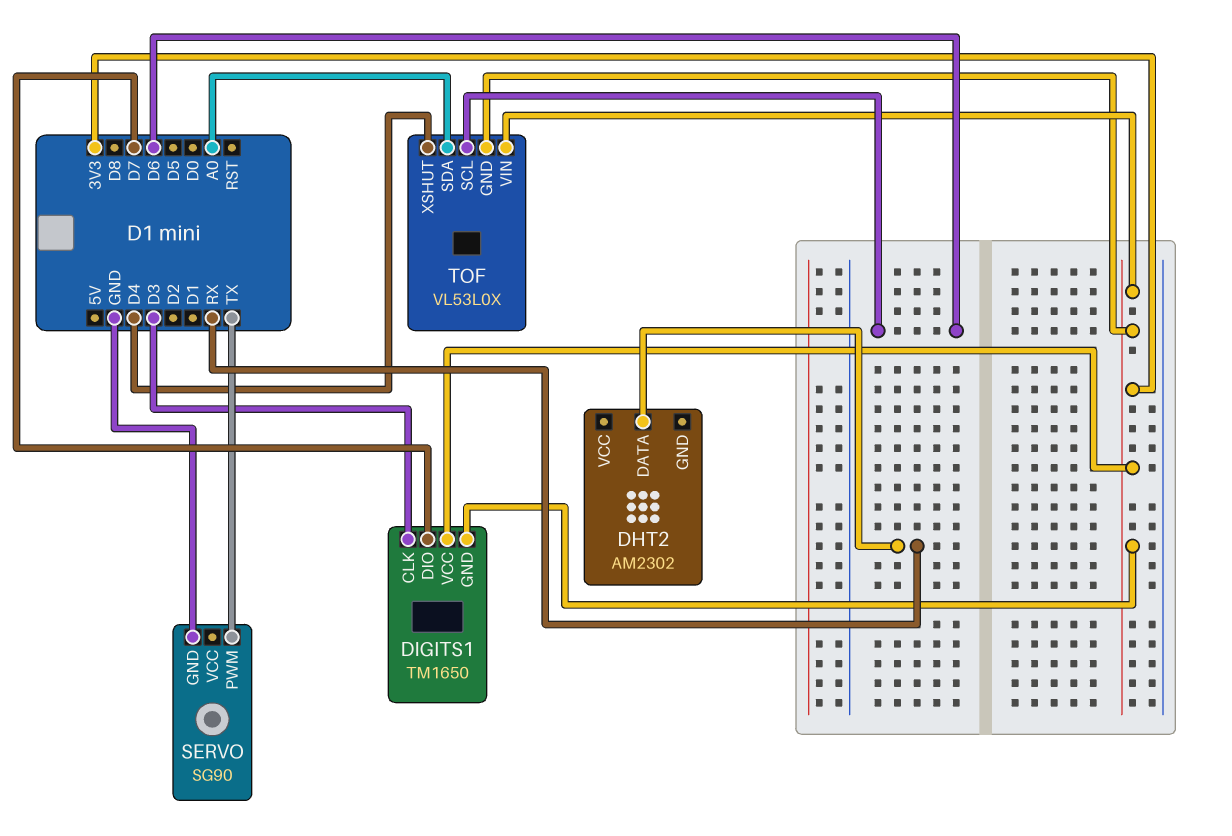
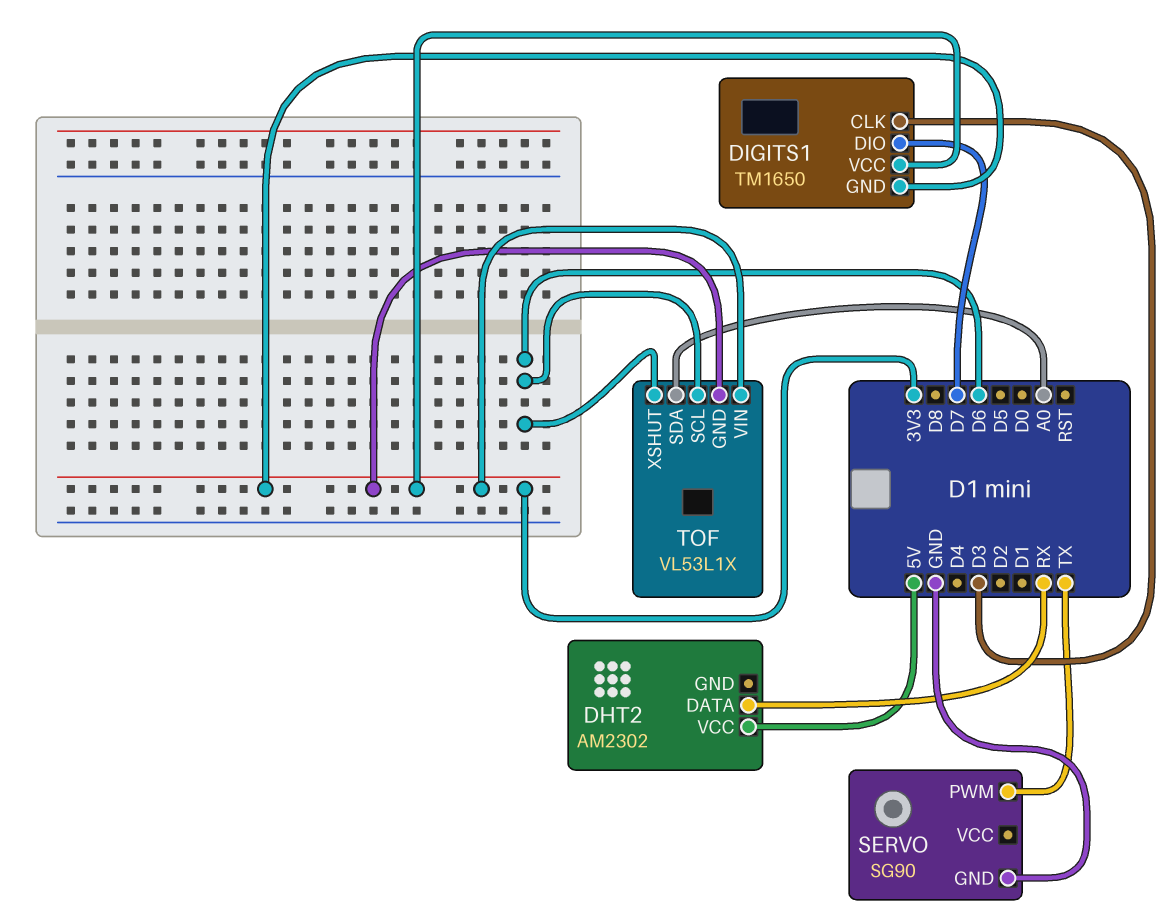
DHT2 pin VCC: none -> 5V
TOF: VL53L0X -> VL53L1X
TOF pin XSHUT: D4 -> D6

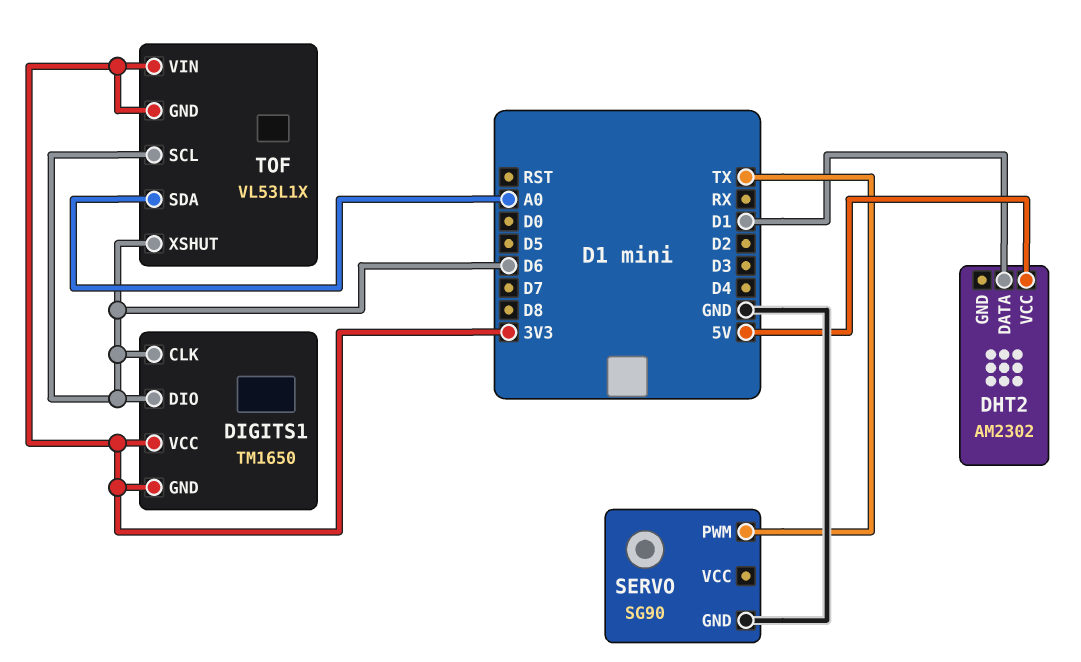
DHT2 pin DATA: RX -> D1
DIGITS1 pin CLK: D3 -> D6
DIGITS1 pin DIO: D7 -> D6

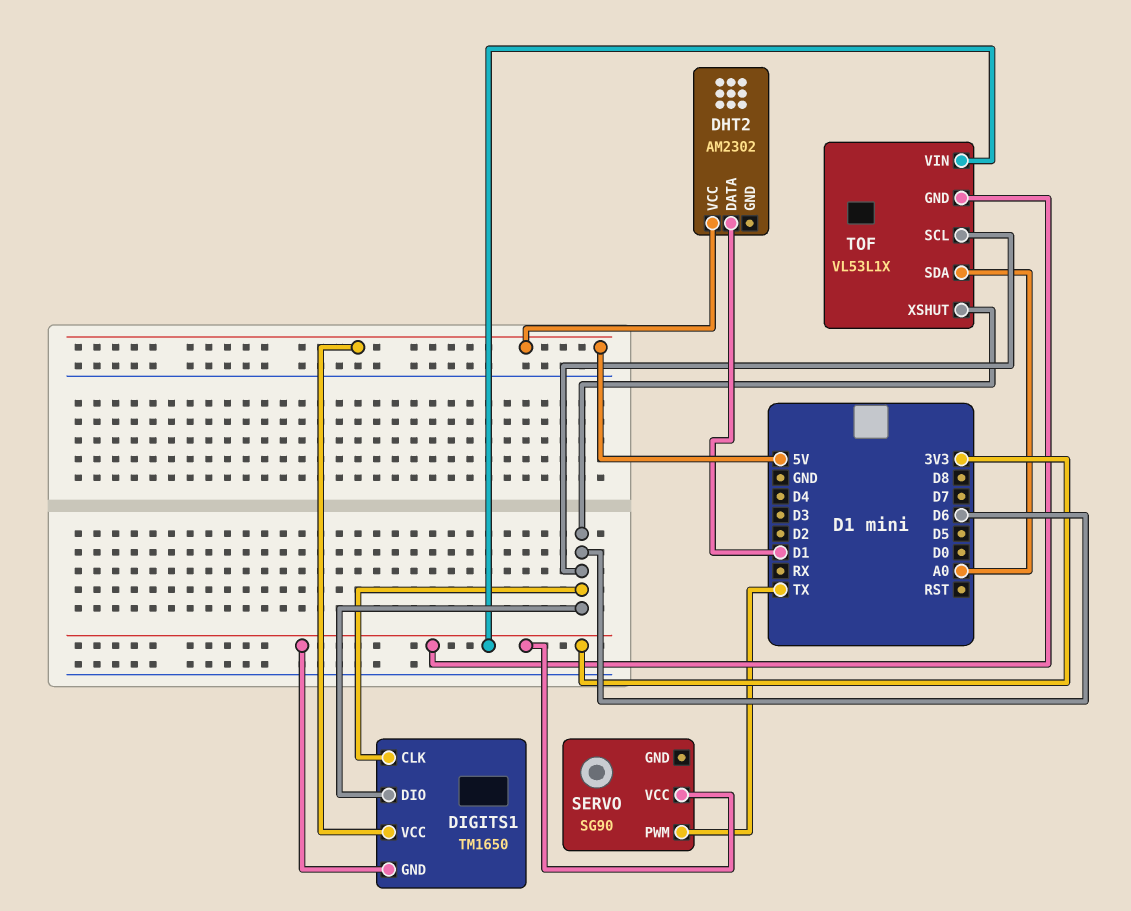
DIGITS1 pin VCC: 3V3 -> 5V
SERVO pin GND: GND -> none
SERVO pin VCC: none -> 3V3

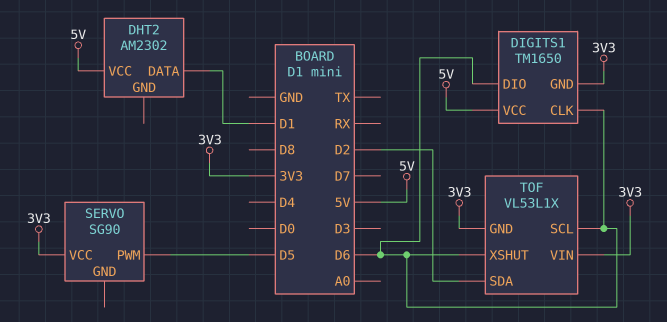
SERVO pin PWM: TX -> D5
TOF pin SDA: A0 -> D2

